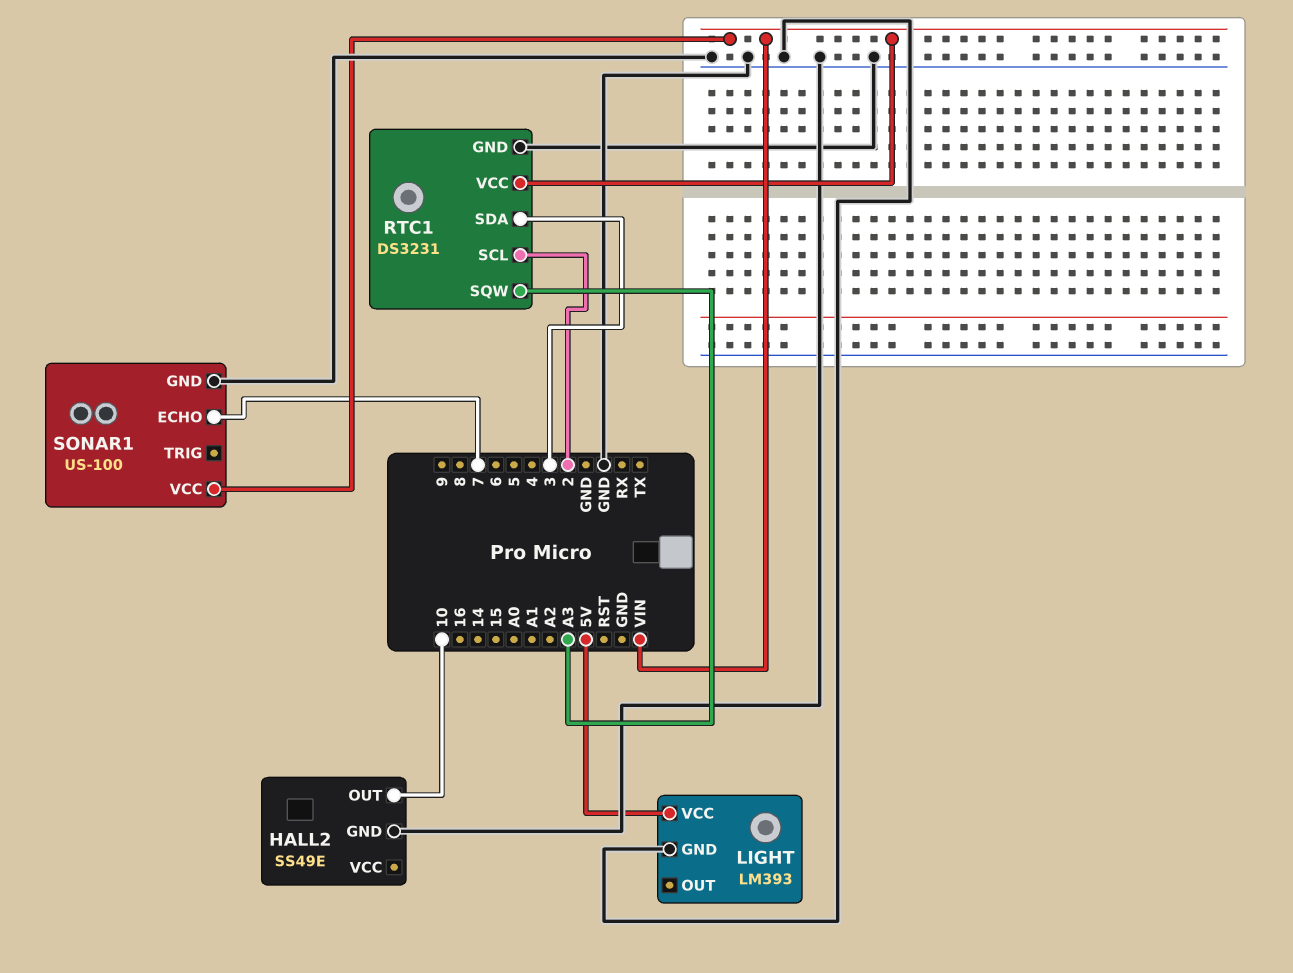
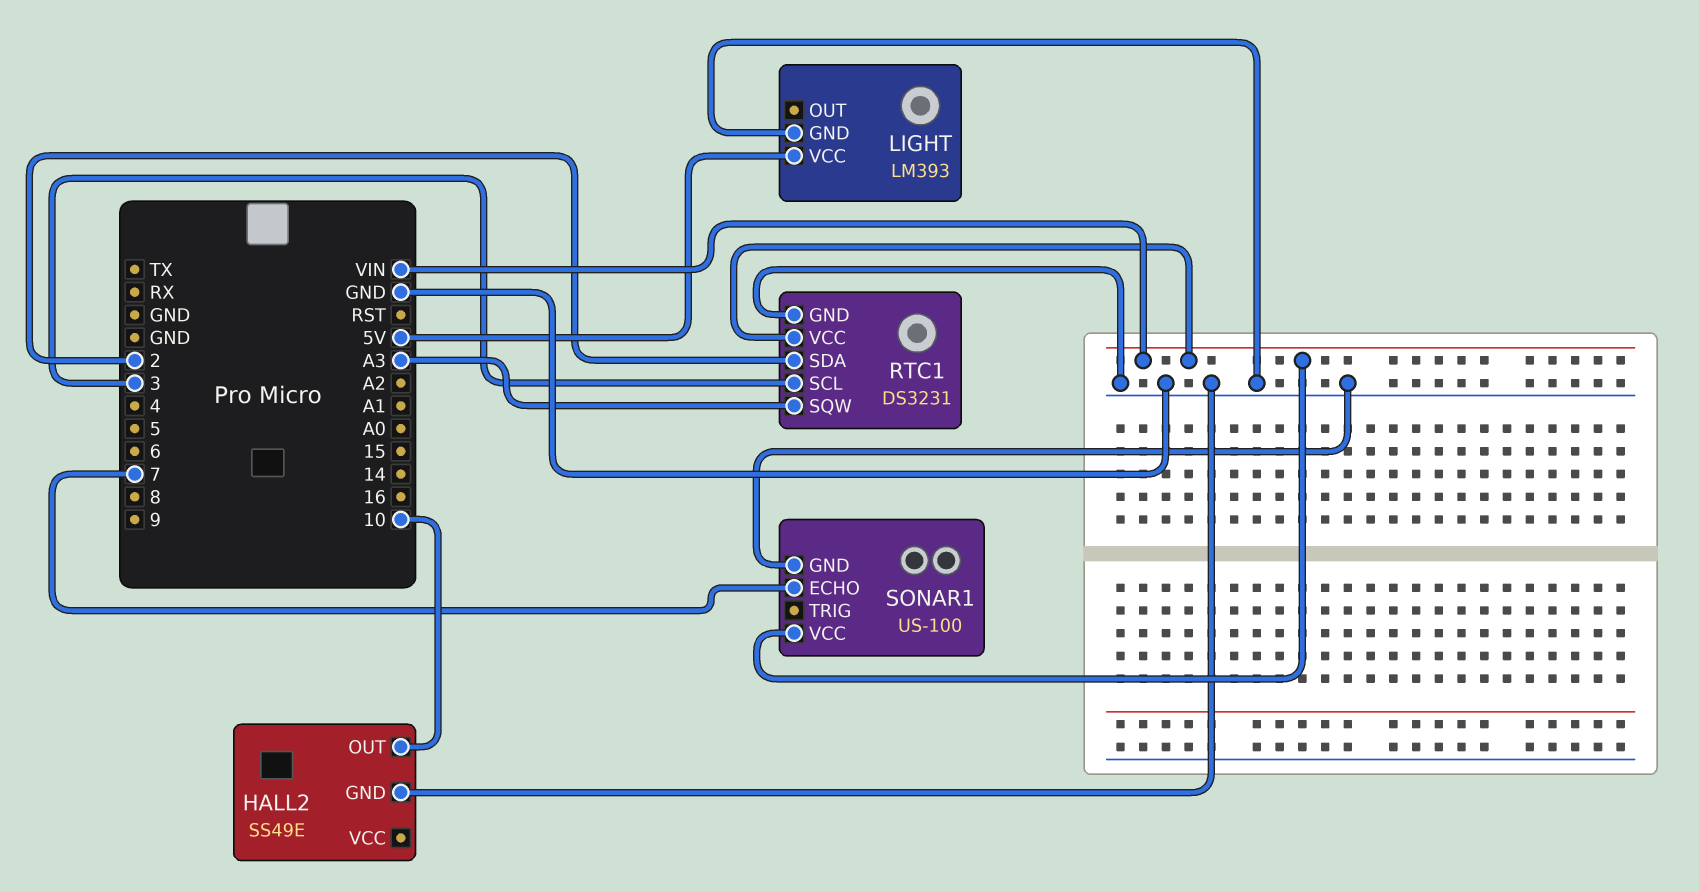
RTC1 pin SCL: 2 -> 3
RTC1 pin SDA: 3 -> 2

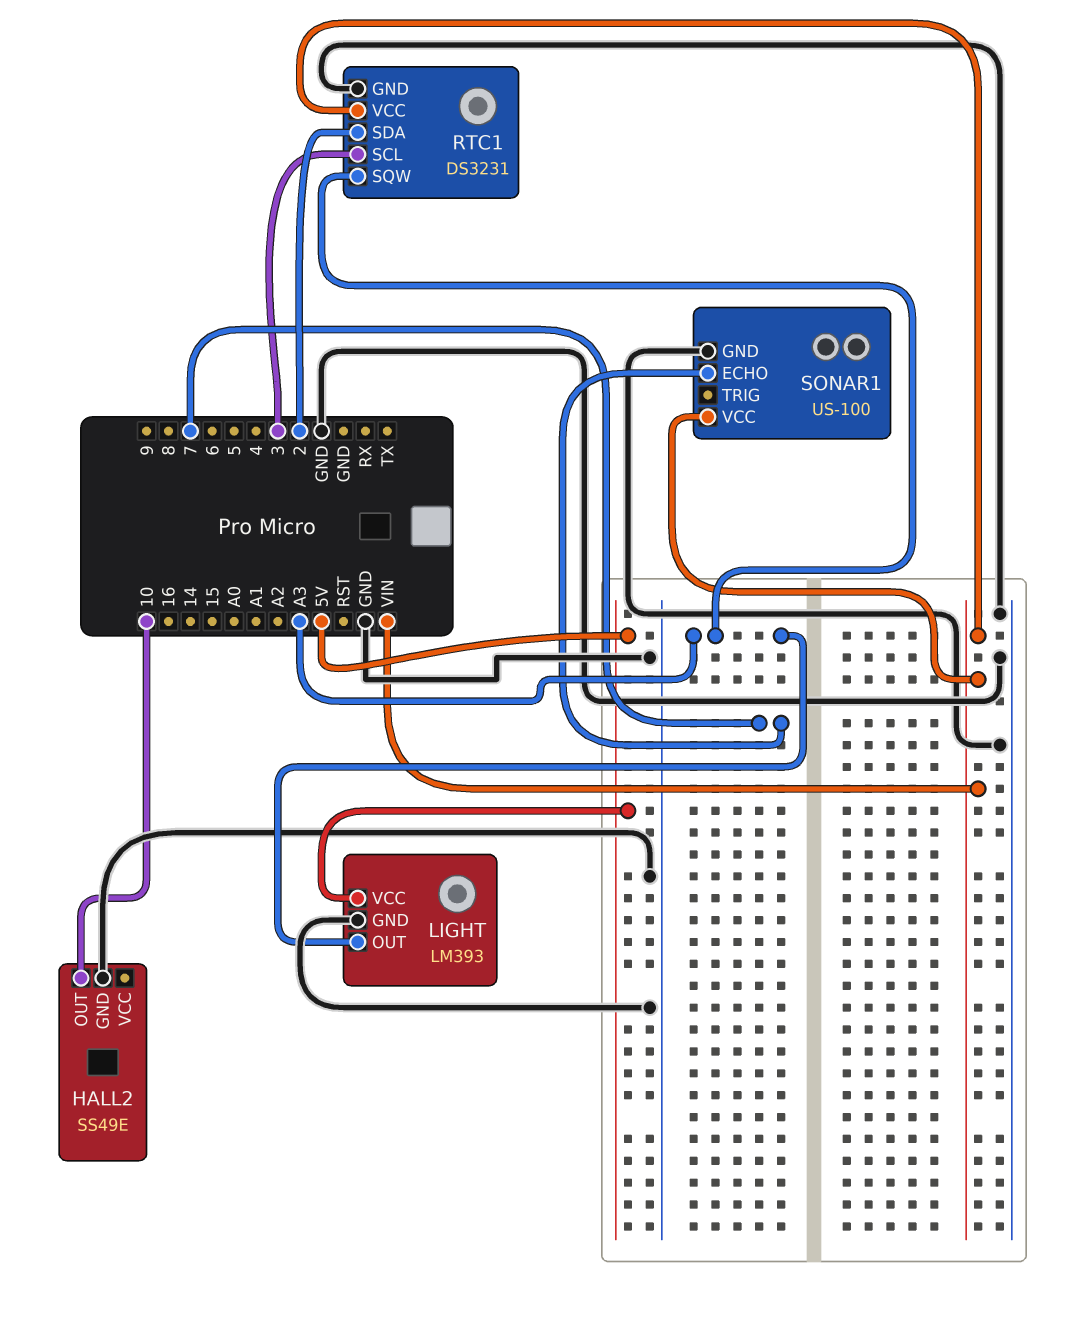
LIGHT pin OUT: none -> A3

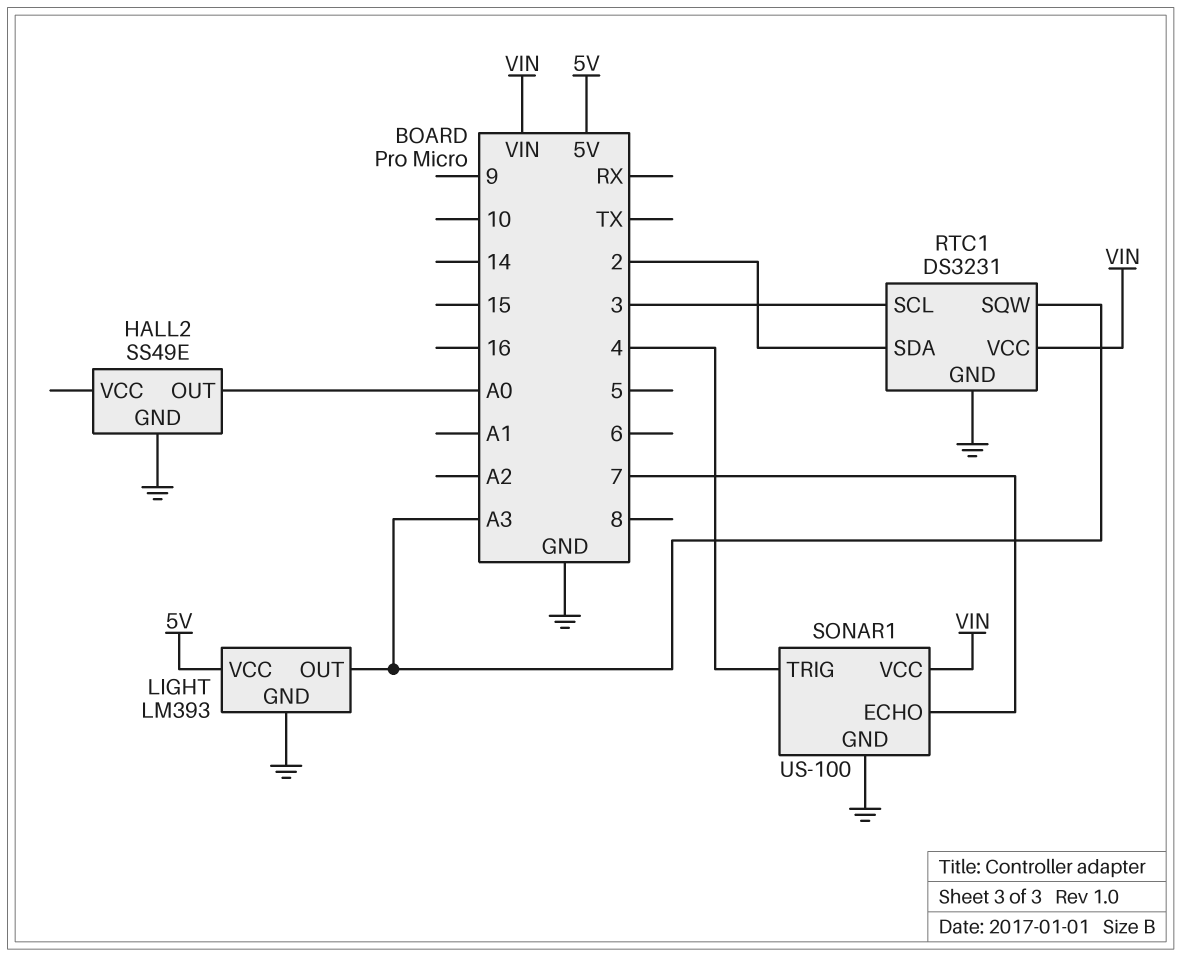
HALL2 pin OUT: 10 -> A0
SONAR1 pin TRIG: none -> 4

